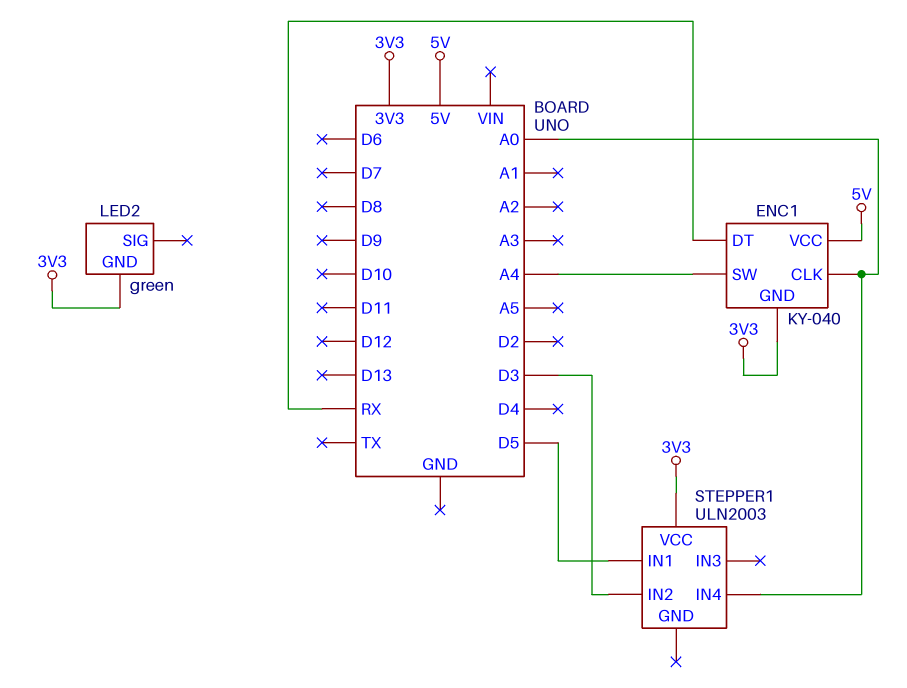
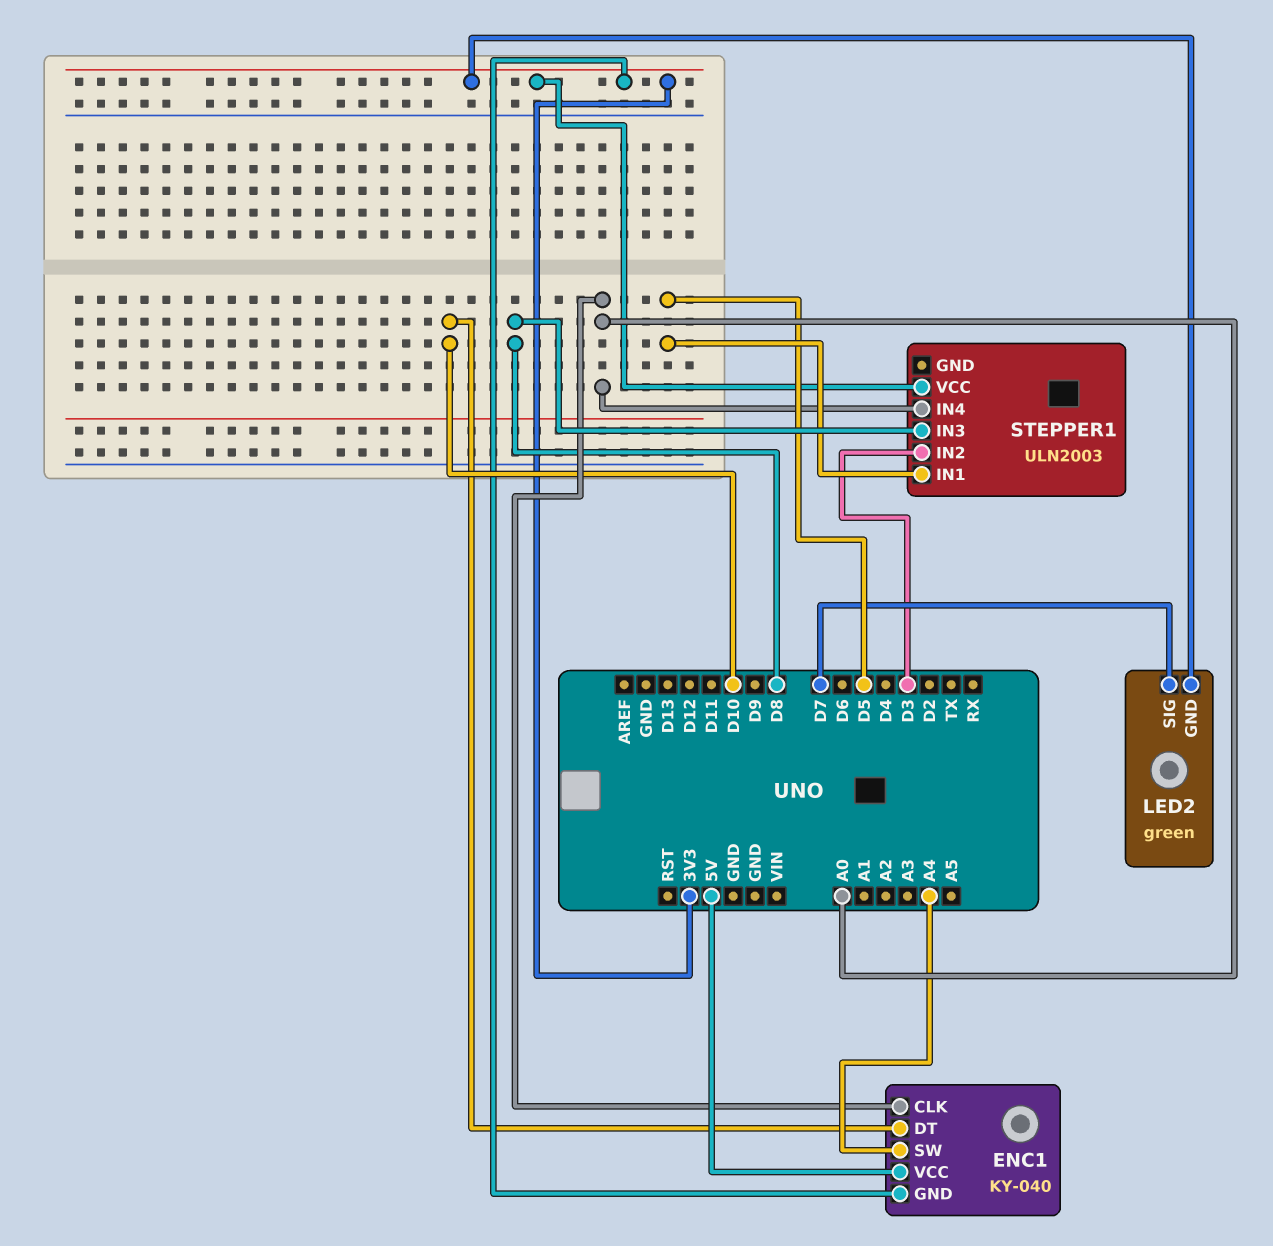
ENC1 pin DT: RX -> D10
LED2 pin SIG: none -> D7
STEPPER1 pin IN3: none -> D8

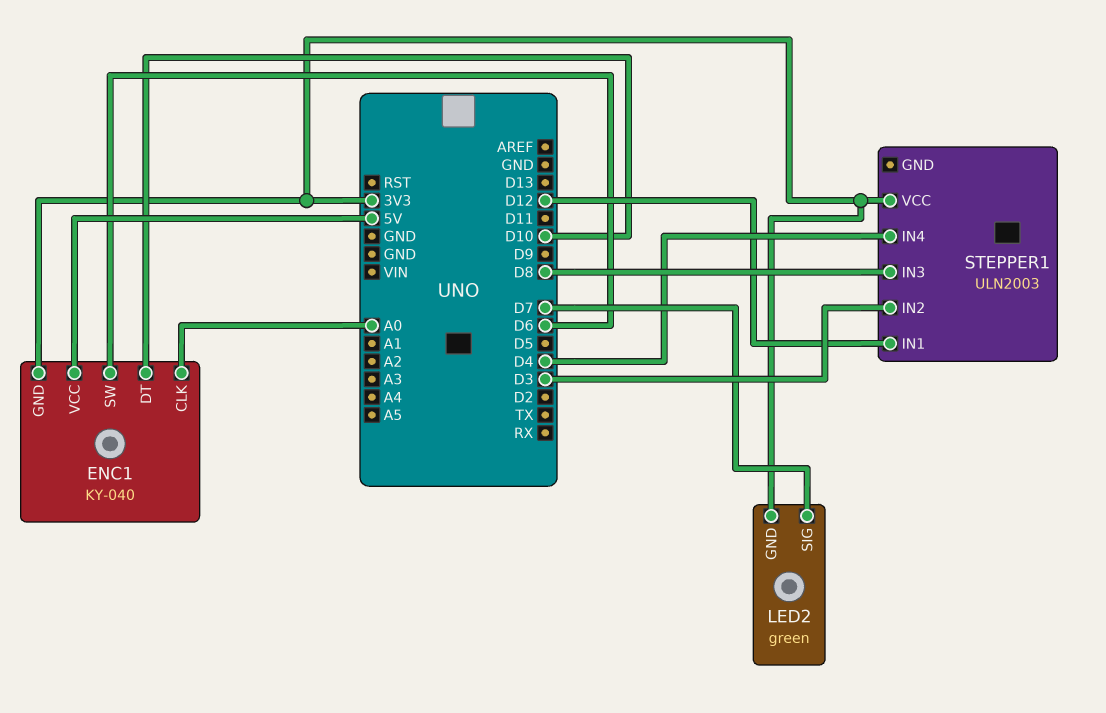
ENC1 pin SW: A4 -> D6
STEPPER1 pin IN1: D5 -> D12
STEPPER1 pin IN4: A0 -> D4

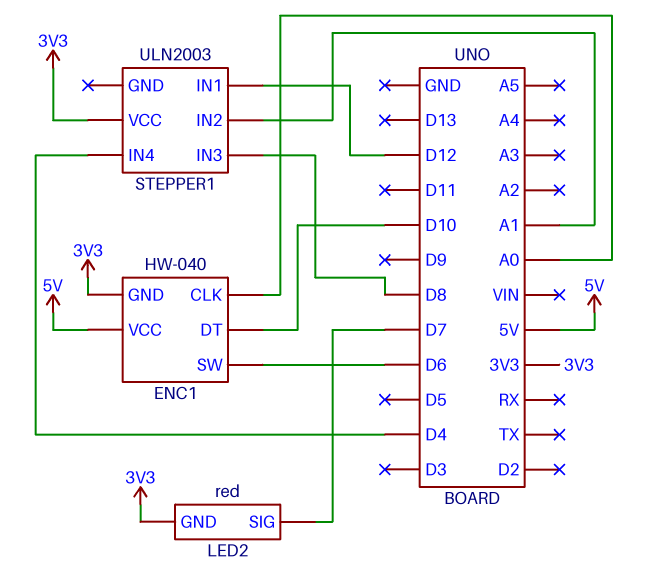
ENC1: KY-040 -> HW-040
LED2: green -> red
STEPPER1 pin IN2: D3 -> A1

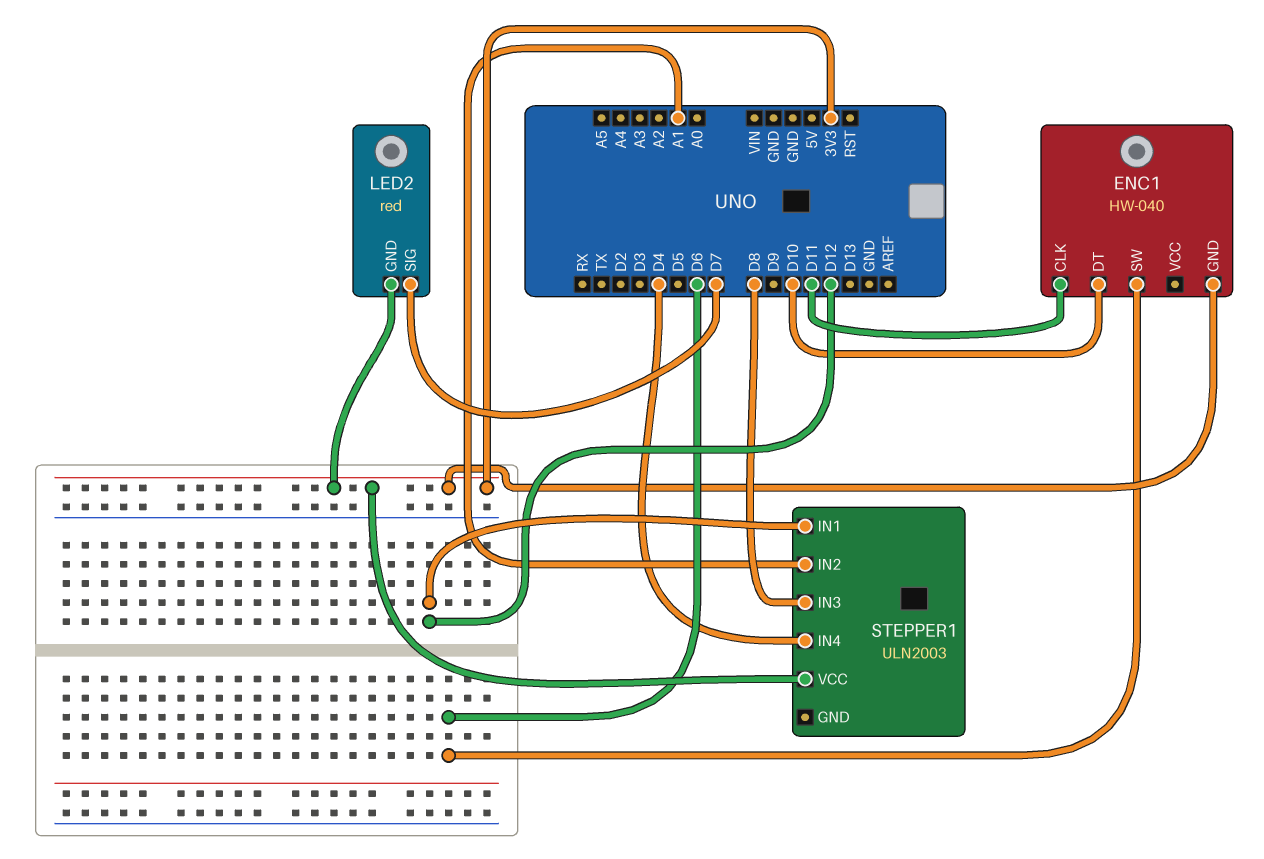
ENC1 pin CLK: A0 -> D11
ENC1 pin VCC: 5V -> none

